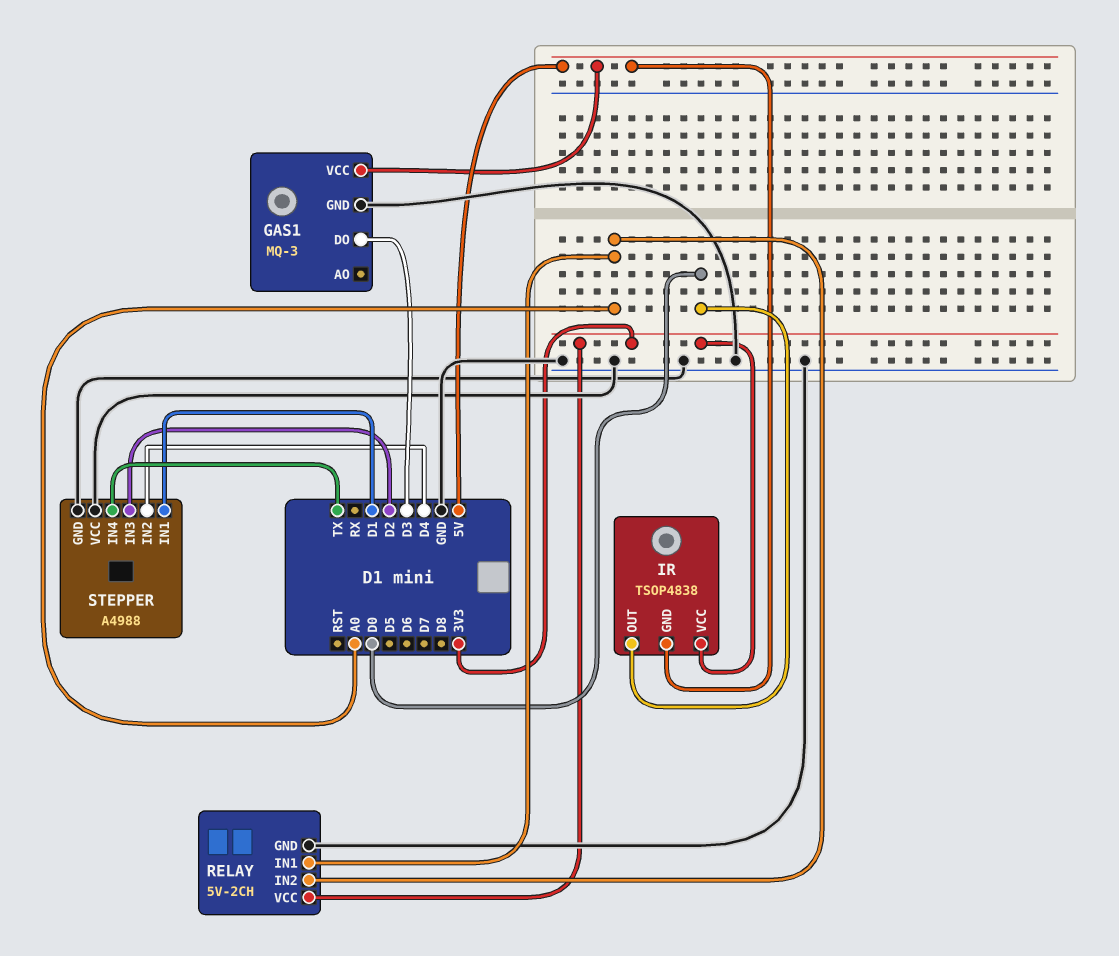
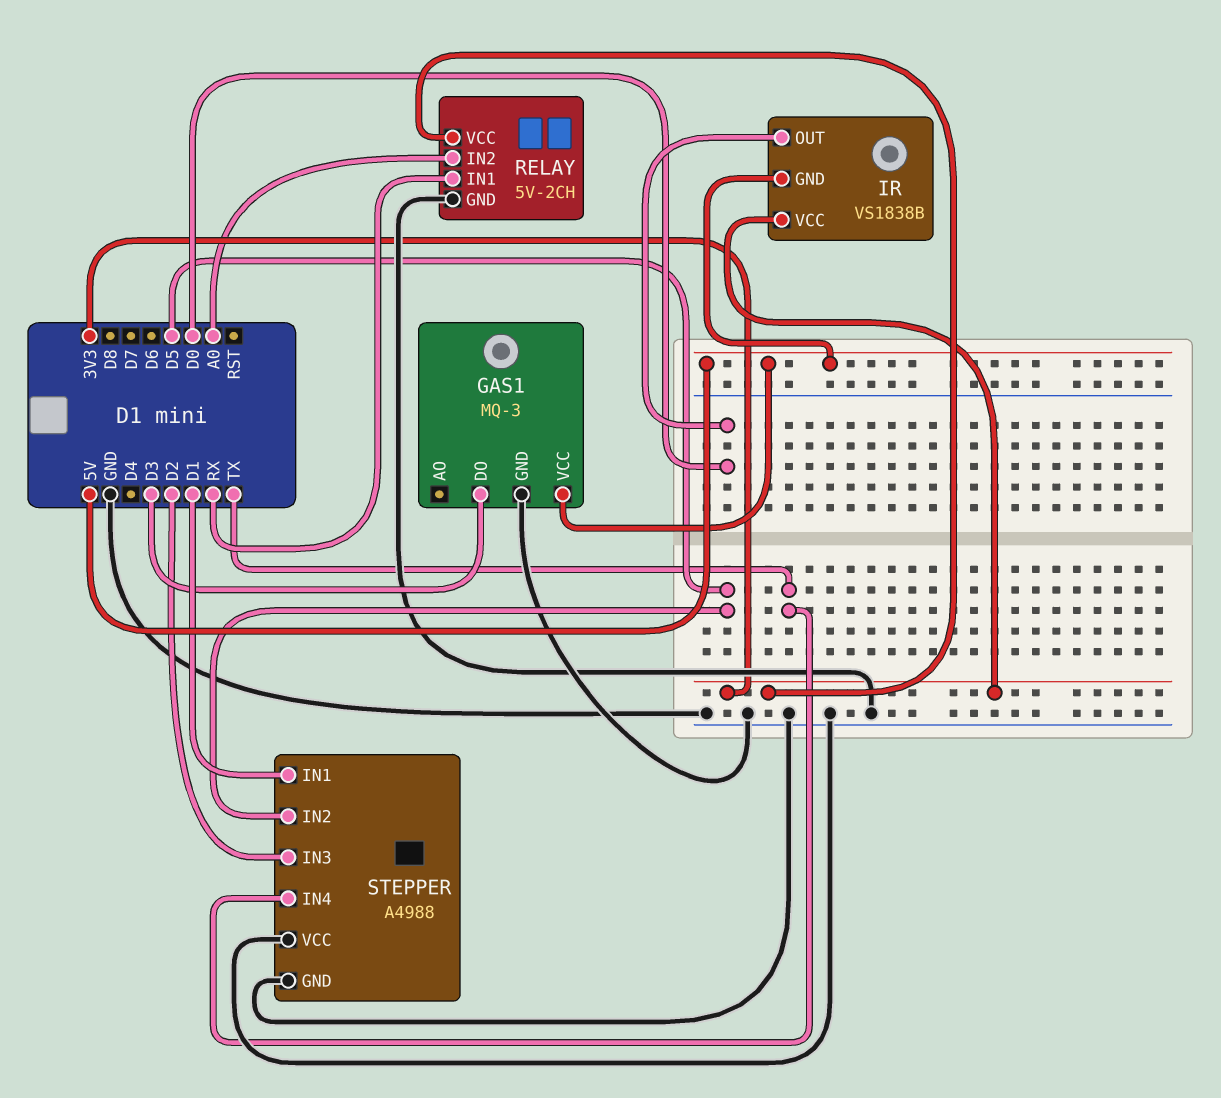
IR: TSOP4838 -> VS1838B
RELAY pin IN1: A0 -> RX
STEPPER pin IN2: D4 -> D5

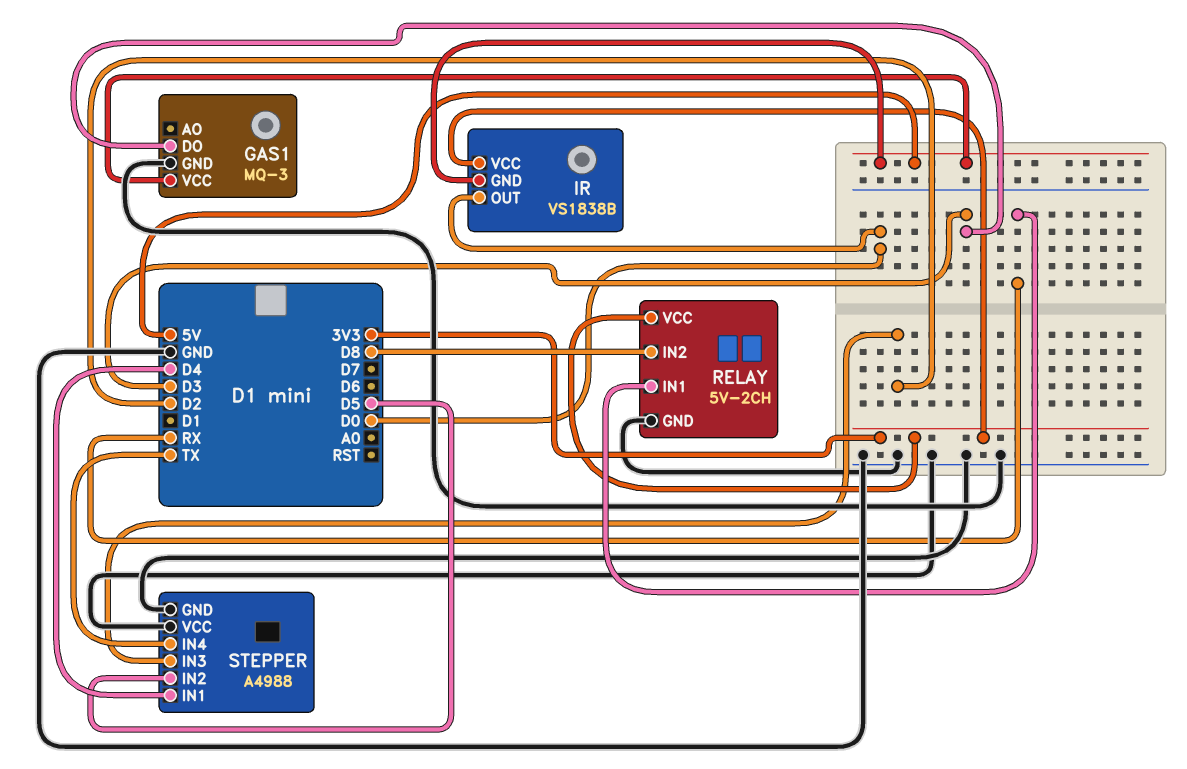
RELAY pin IN2: A0 -> D8
STEPPER pin IN1: D1 -> D4

